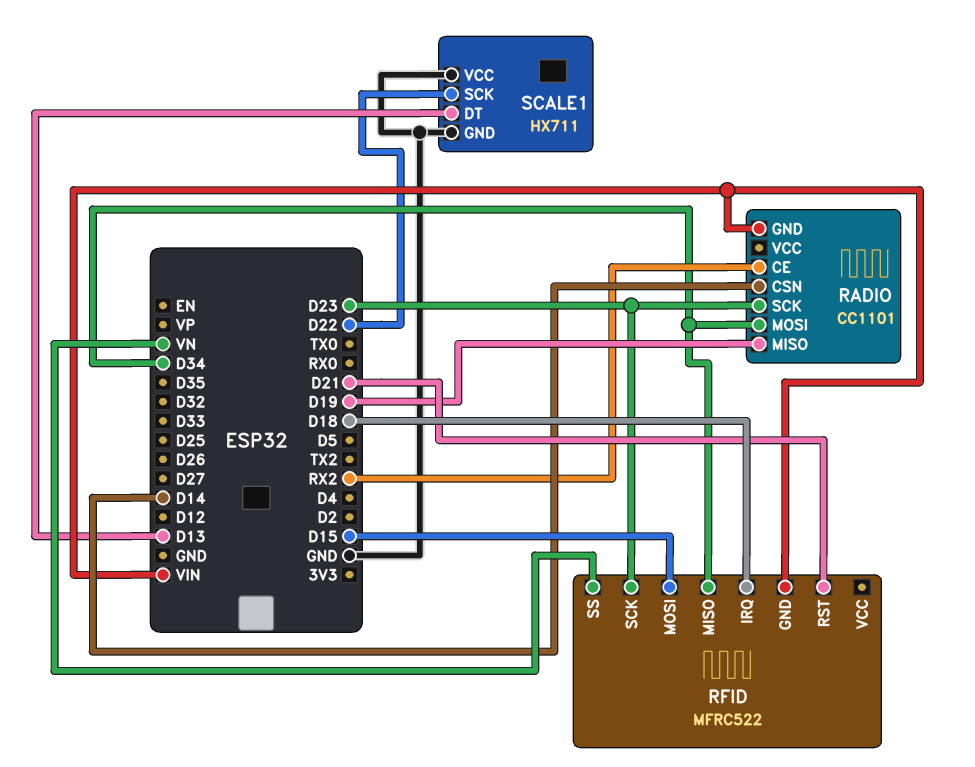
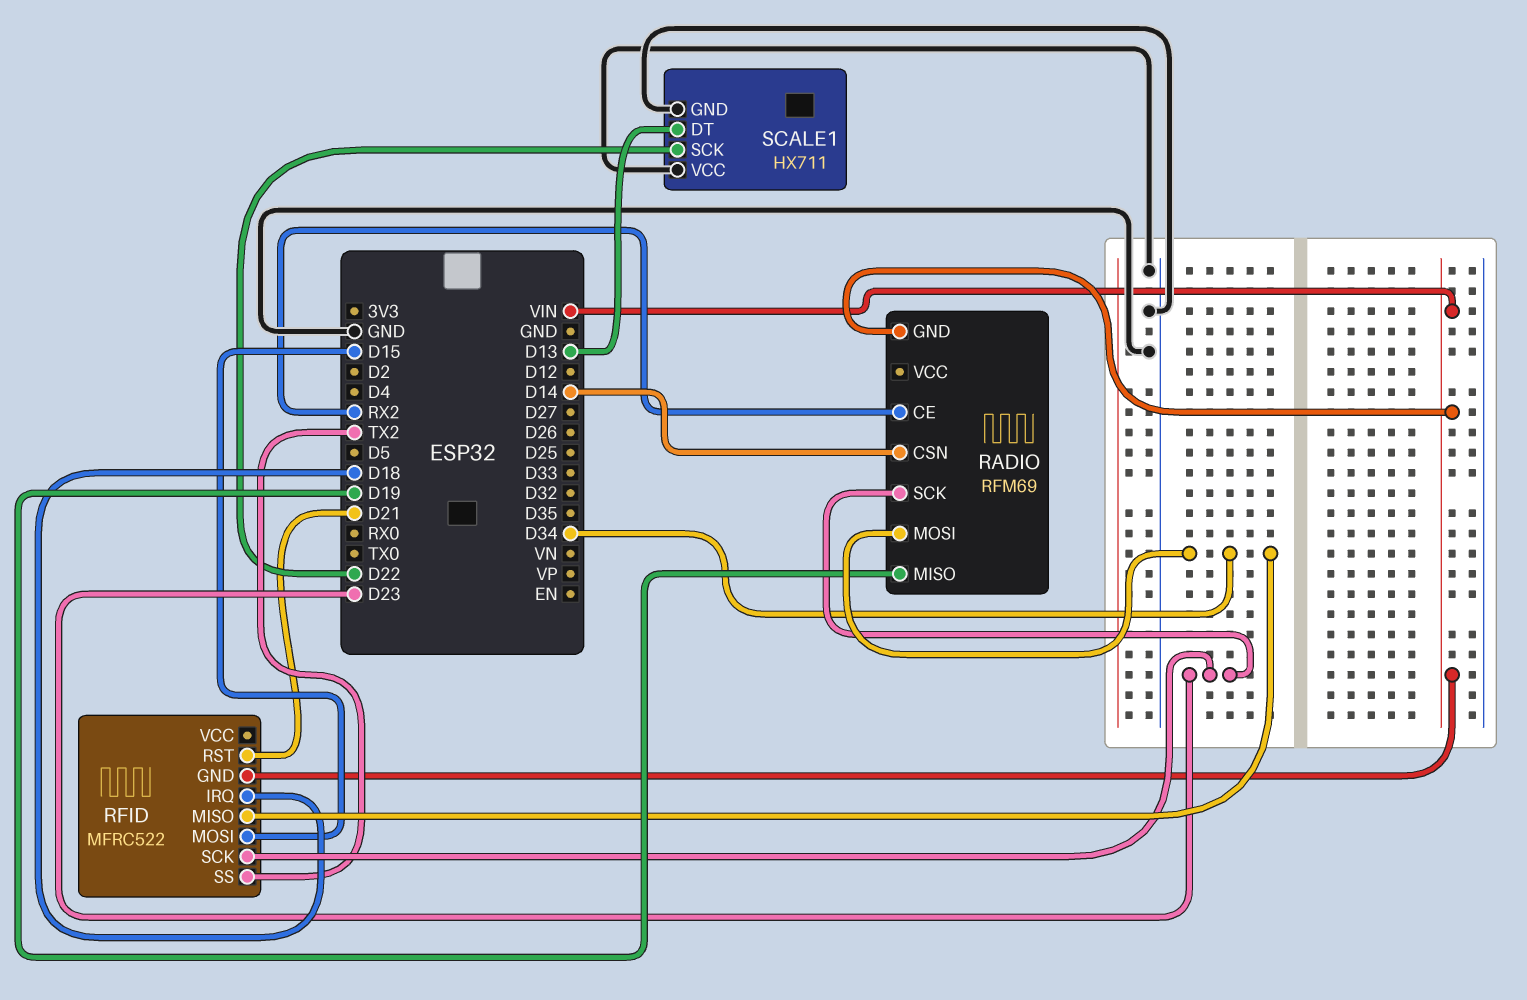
RADIO: CC1101 -> RFM69
RFID pin SS: VN -> TX2

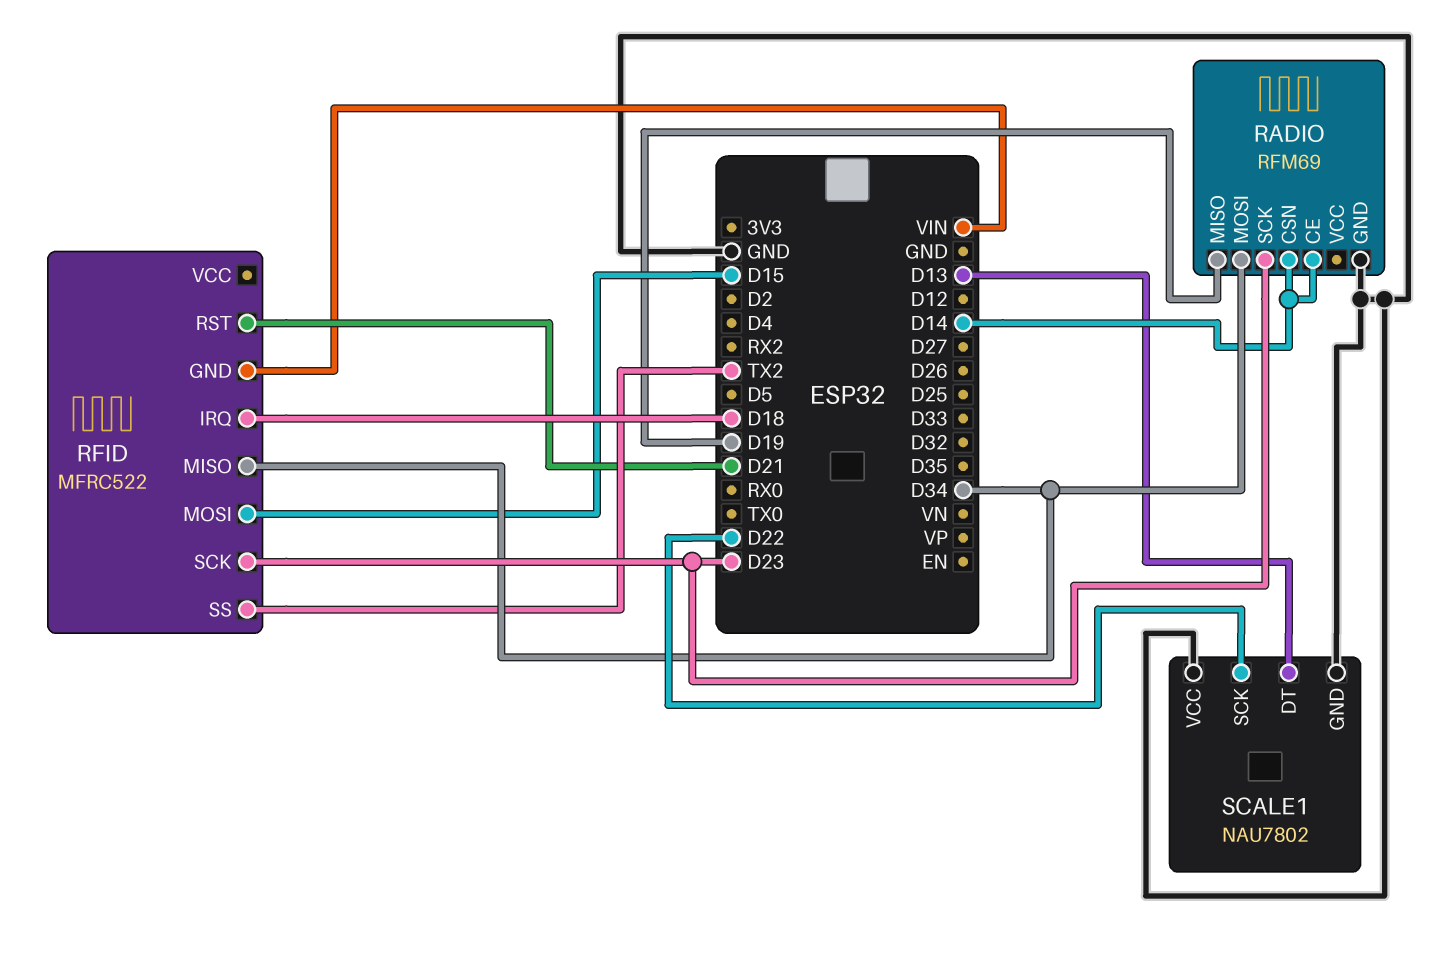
RADIO pin CE: RX2 -> D14
RADIO pin GND: VIN -> GND
SCALE1: HX711 -> NAU7802

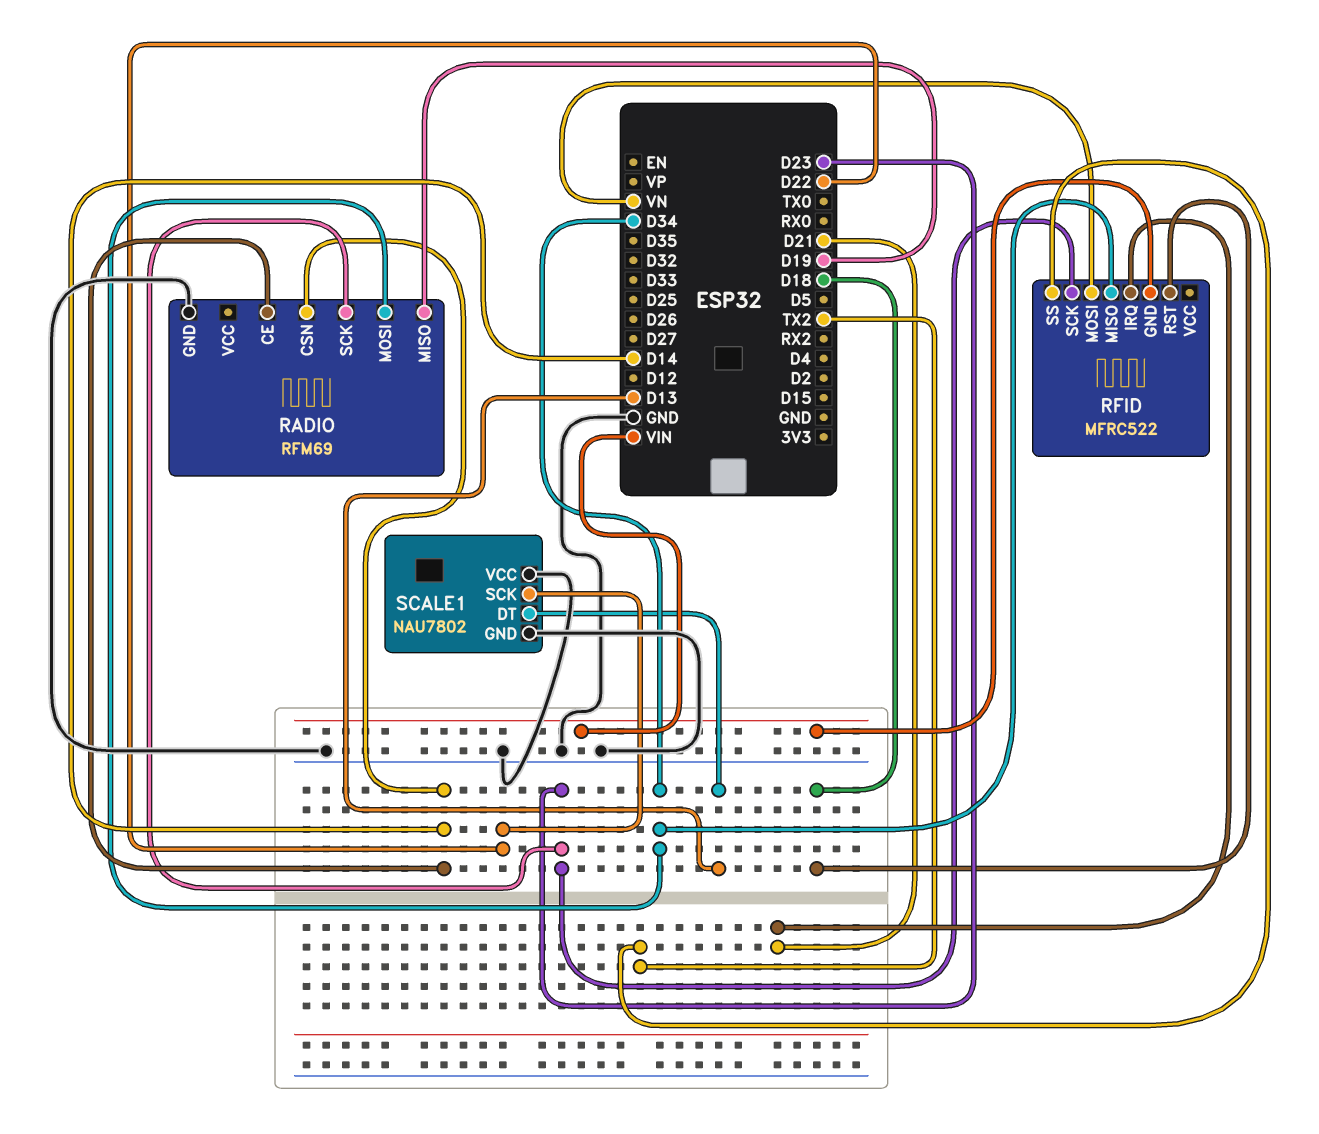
RFID pin IRQ: D18 -> D21
RFID pin MOSI: D15 -> VN
RFID pin RST: D21 -> D18

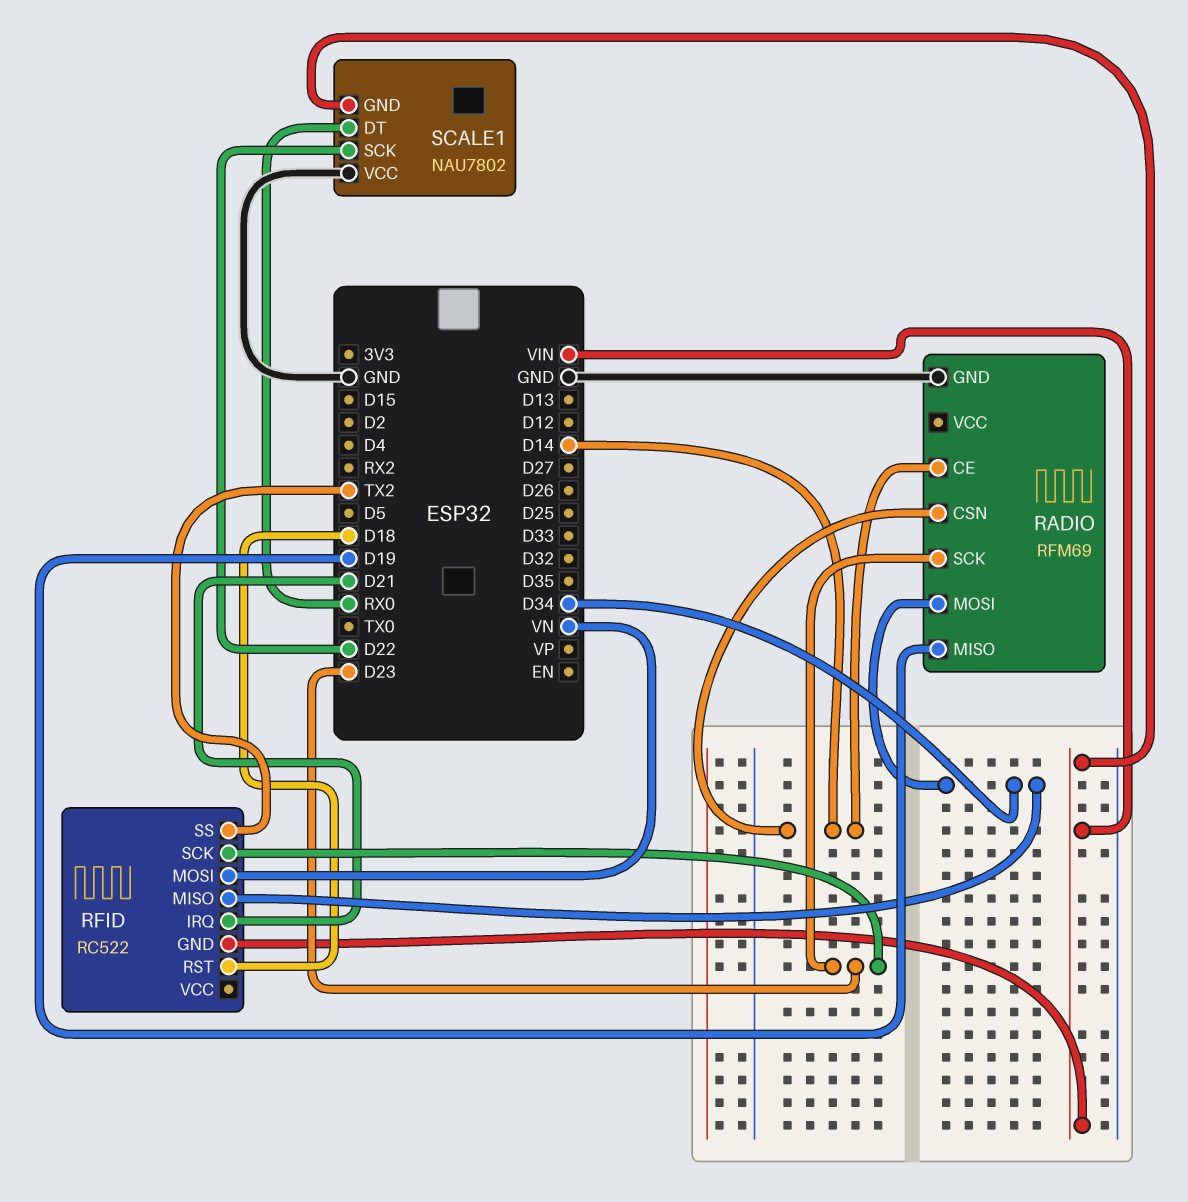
RFID: MFRC522 -> RC522
SCALE1 pin DT: D13 -> RX0
SCALE1 pin GND: GND -> VIN

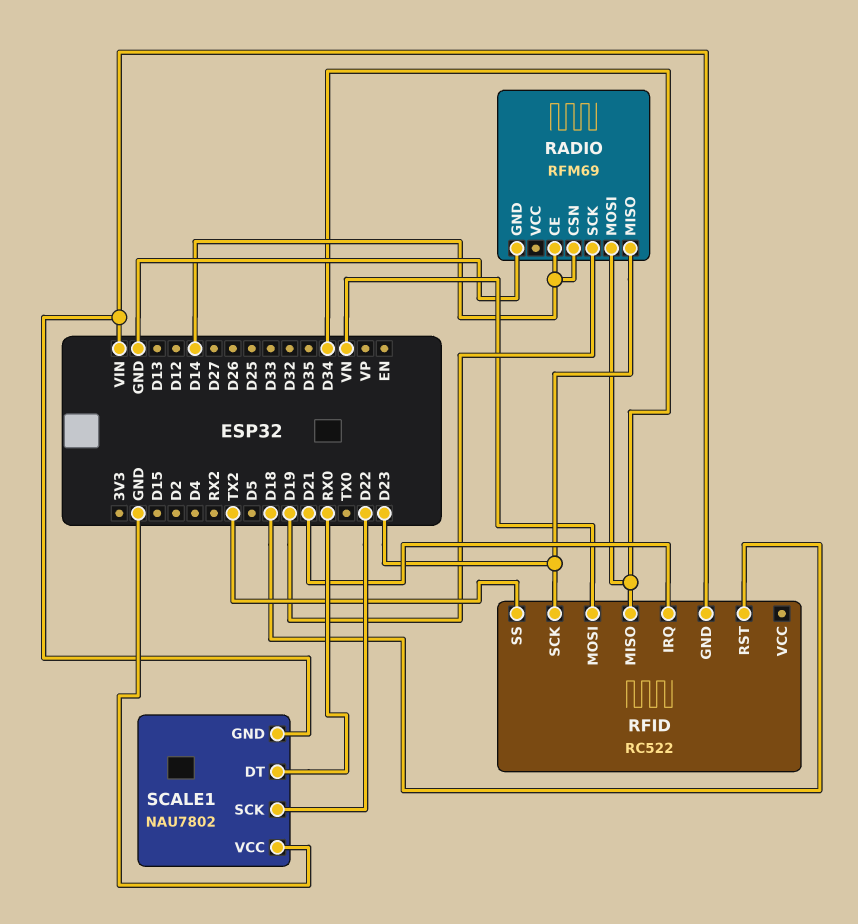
RADIO pin MISO: D19 -> D23
RADIO pin SCK: D23 -> D19

